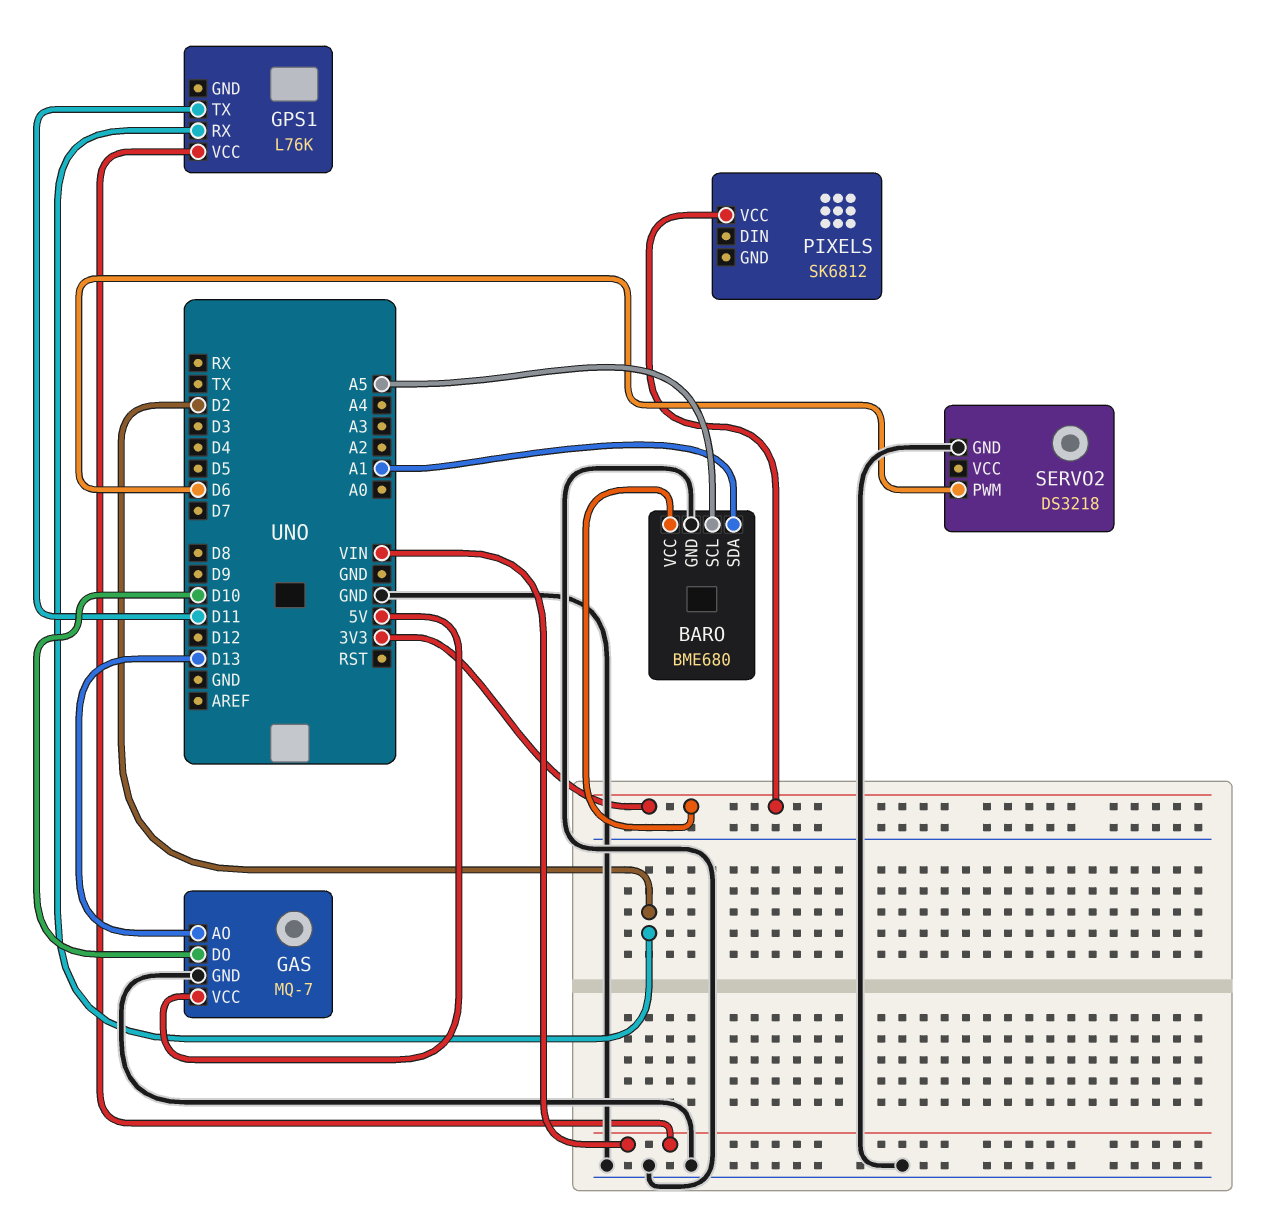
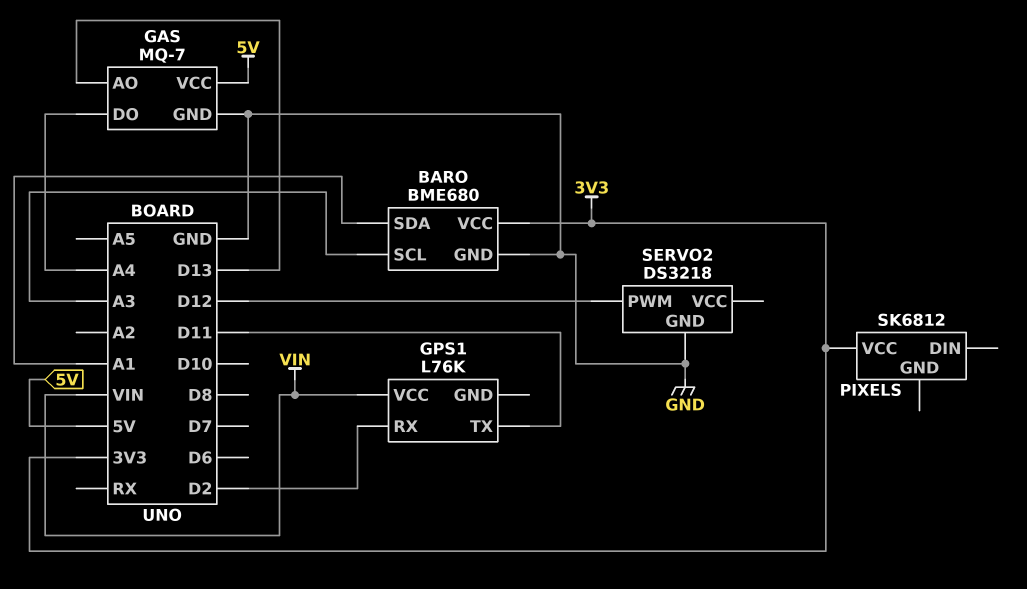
BARO pin SCL: A5 -> A3
GAS pin DO: D10 -> A4
SERVO2 pin PWM: D6 -> D12

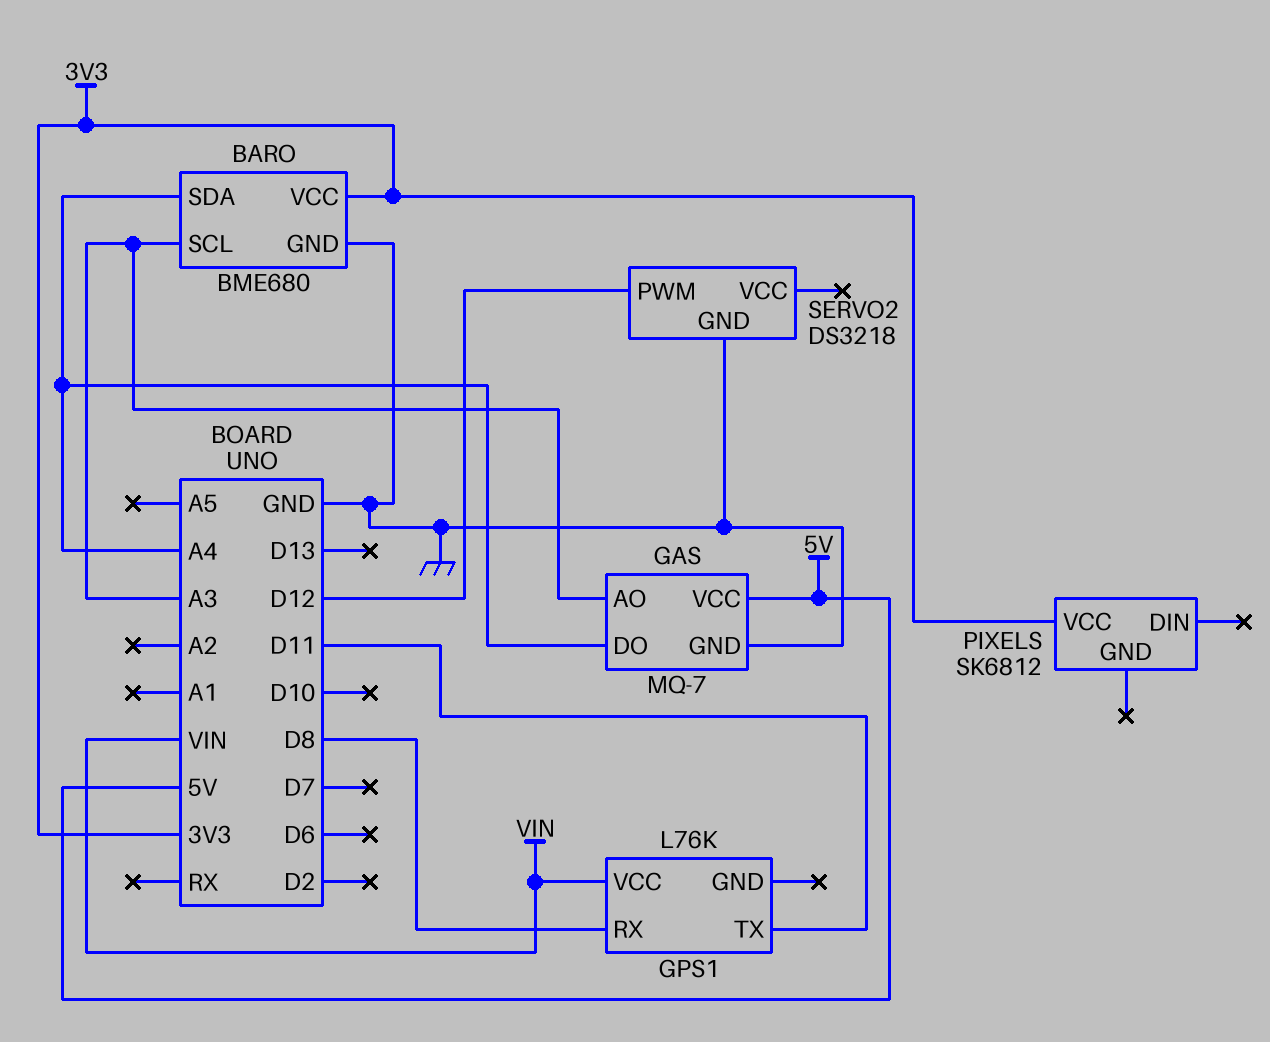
BARO pin SDA: A1 -> A4
GAS pin AO: D13 -> A3
GPS1 pin RX: D2 -> D8

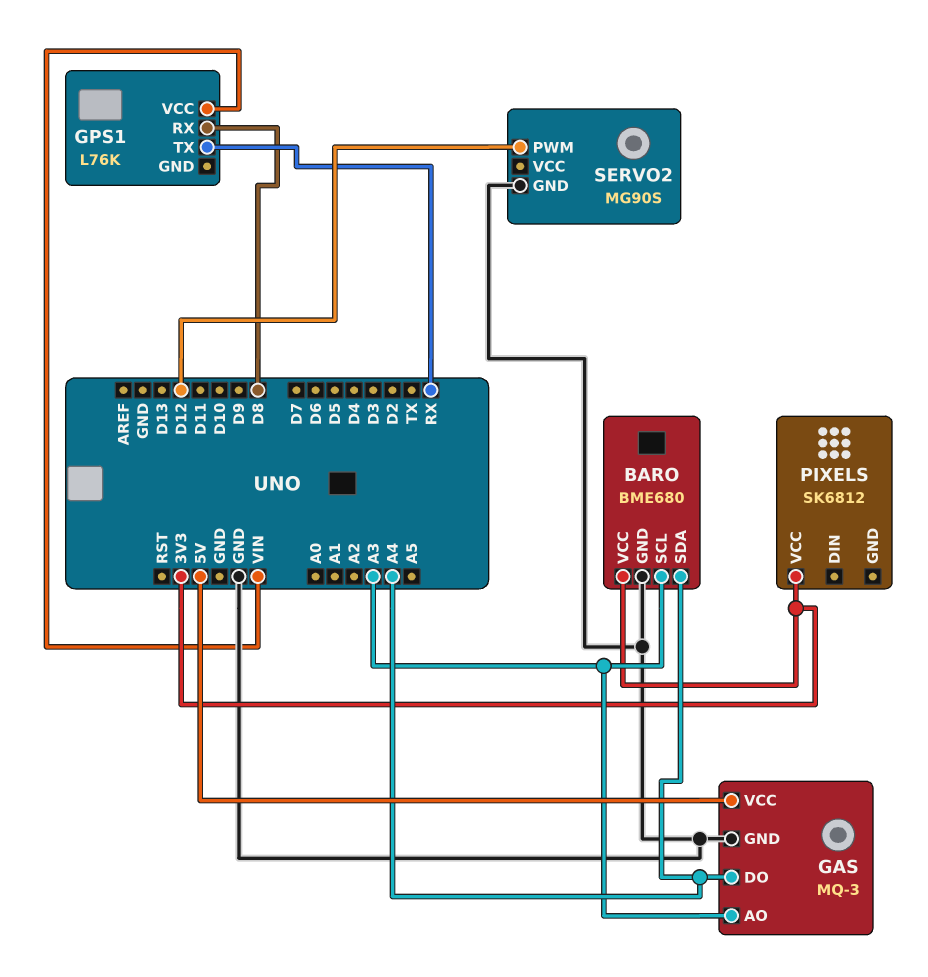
GAS: MQ-7 -> MQ-3
GPS1 pin TX: D11 -> RX
SERVO2: DS3218 -> MG90S

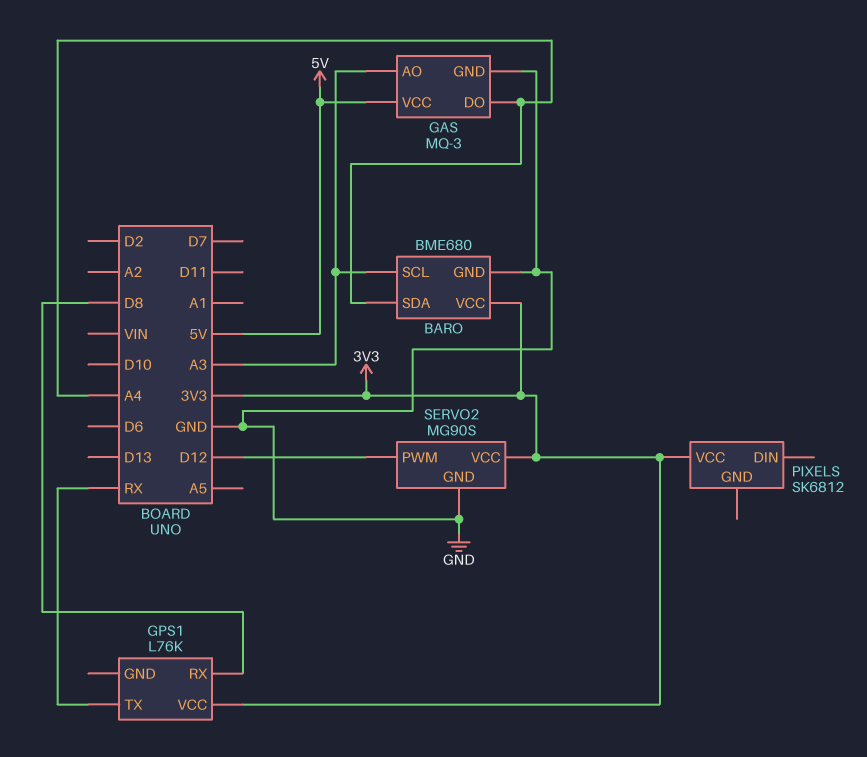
GPS1 pin VCC: VIN -> 3V3
SERVO2 pin VCC: none -> 3V3

